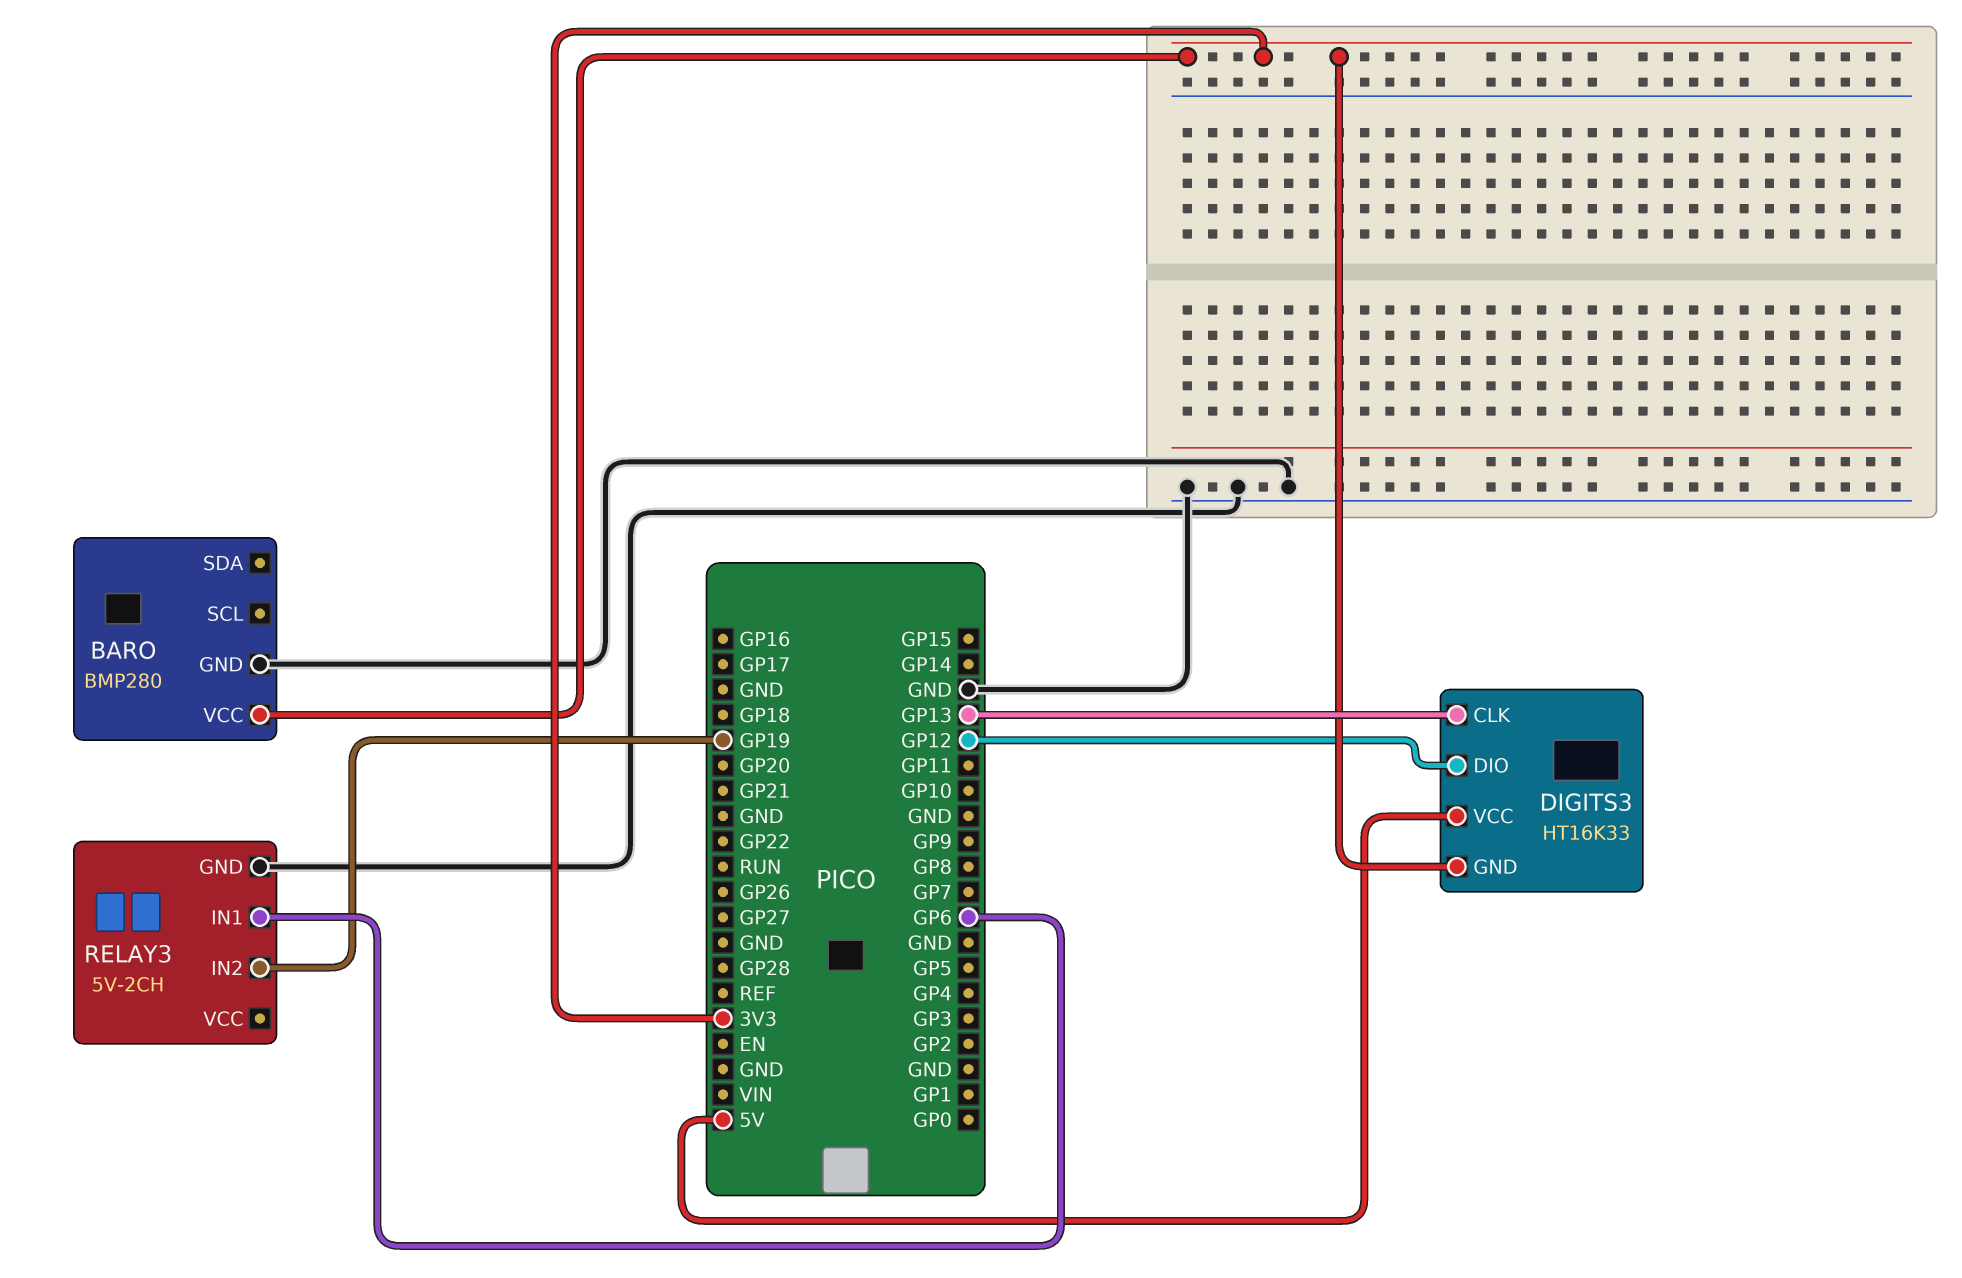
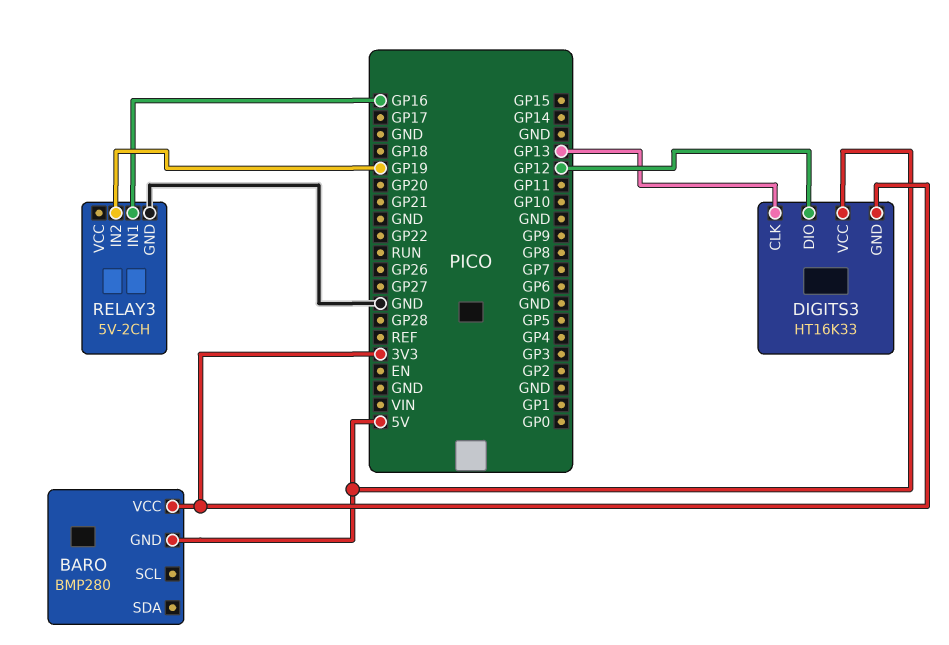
BARO pin GND: GND -> 5V
RELAY3 pin IN1: GP6 -> GP16

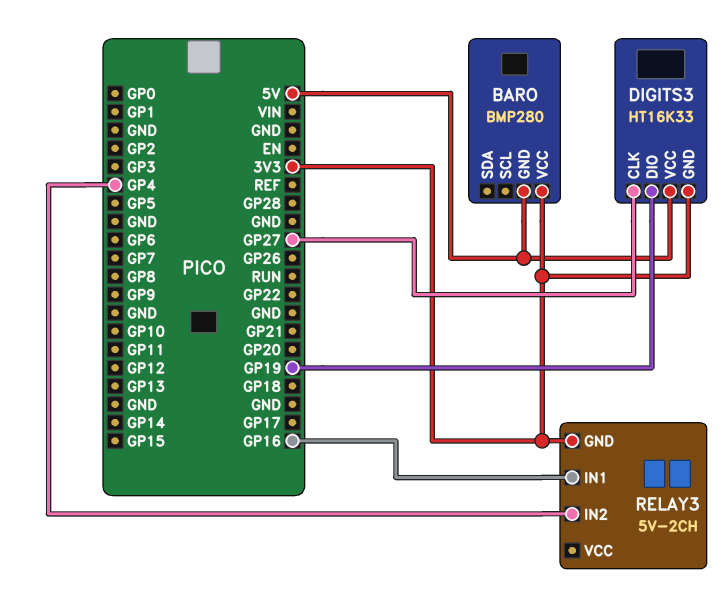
DIGITS3 pin CLK: GP13 -> GP27
DIGITS3 pin DIO: GP12 -> GP19
RELAY3 pin GND: GND -> 3V3
RELAY3 pin IN2: GP19 -> GP4

